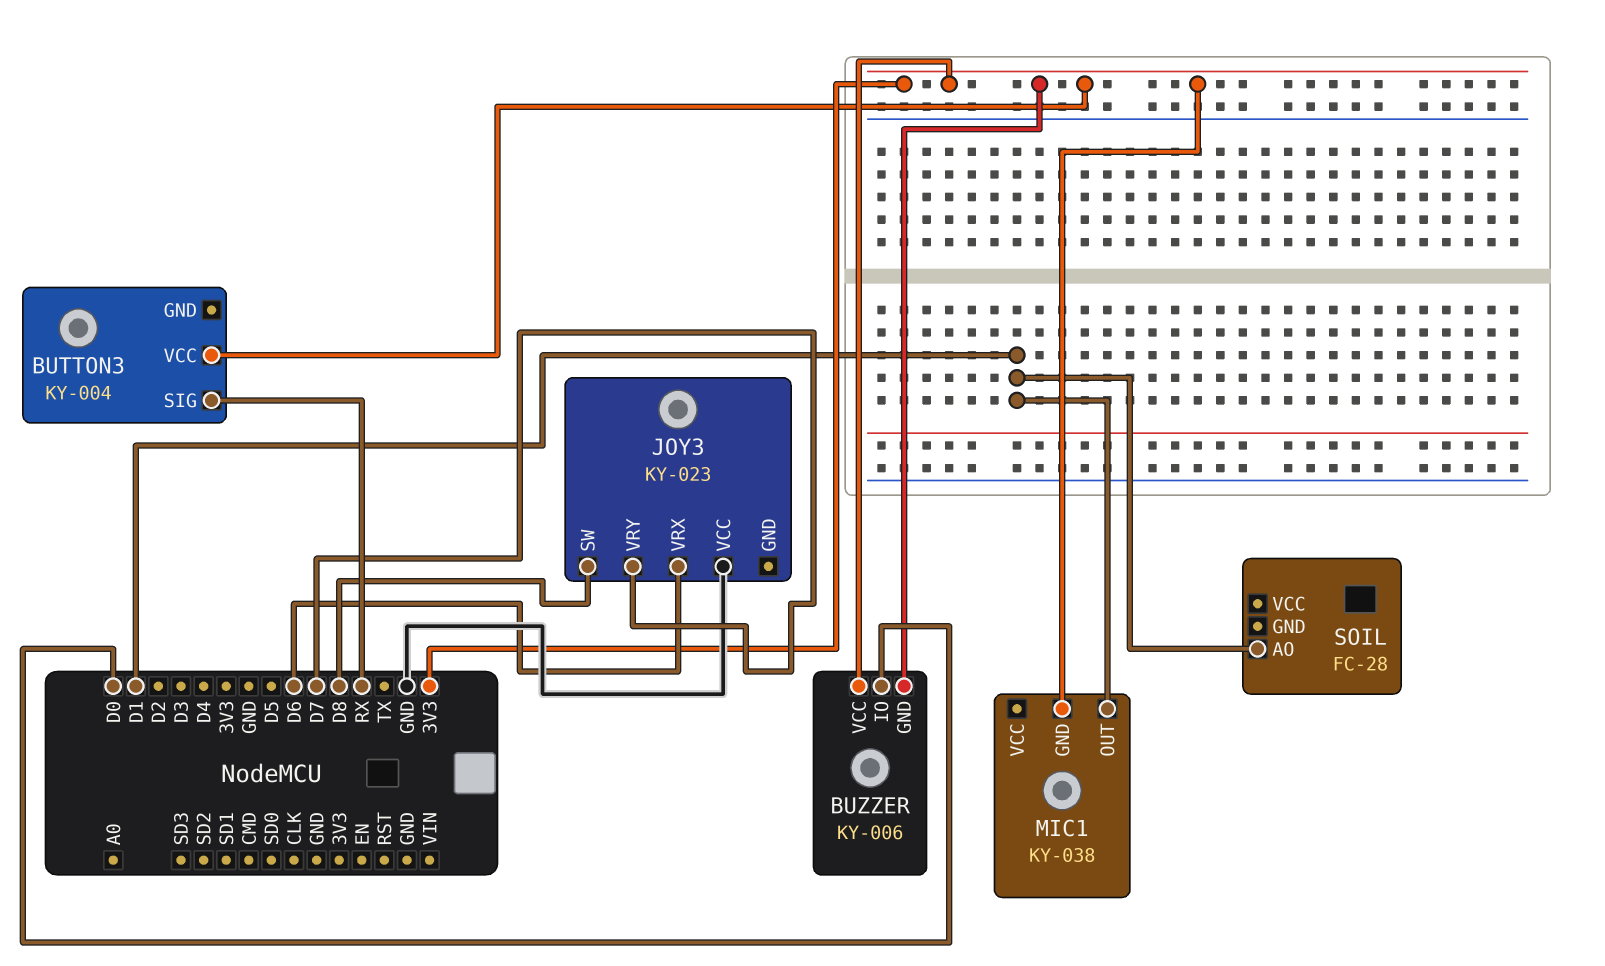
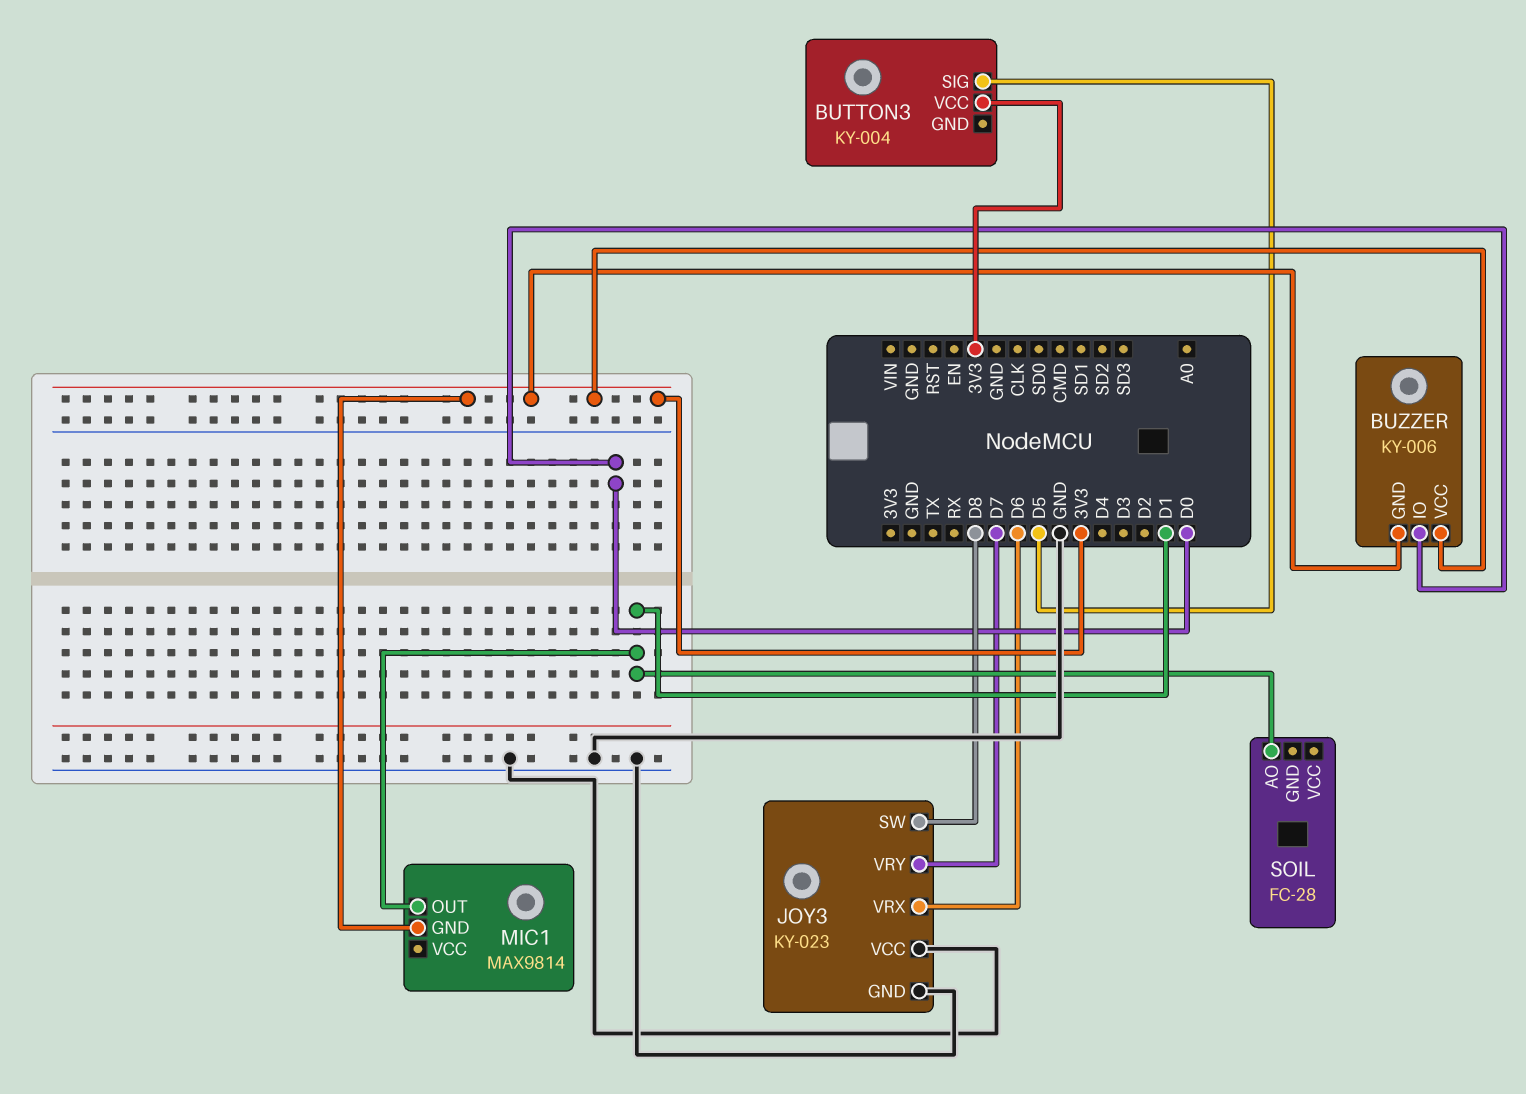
BUTTON3 pin SIG: RX -> D5
JOY3 pin GND: none -> GND
MIC1: KY-038 -> MAX9814

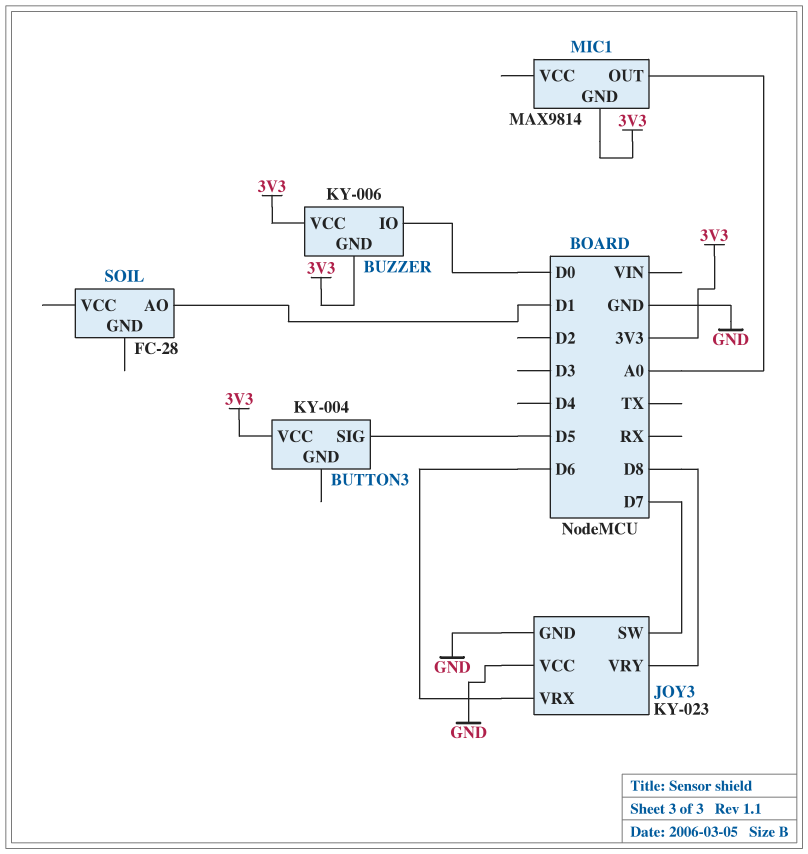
JOY3 pin SW: D8 -> D7
JOY3 pin VRY: D7 -> D8
MIC1 pin OUT: D1 -> A0

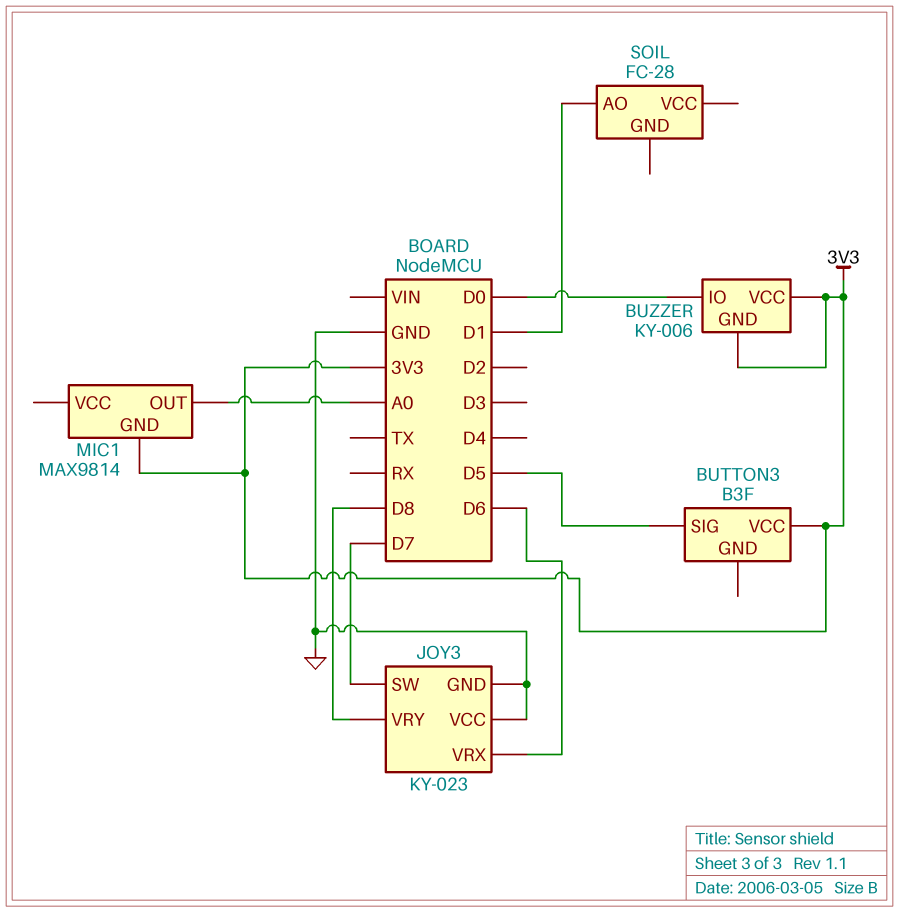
BUTTON3: KY-004 -> B3F

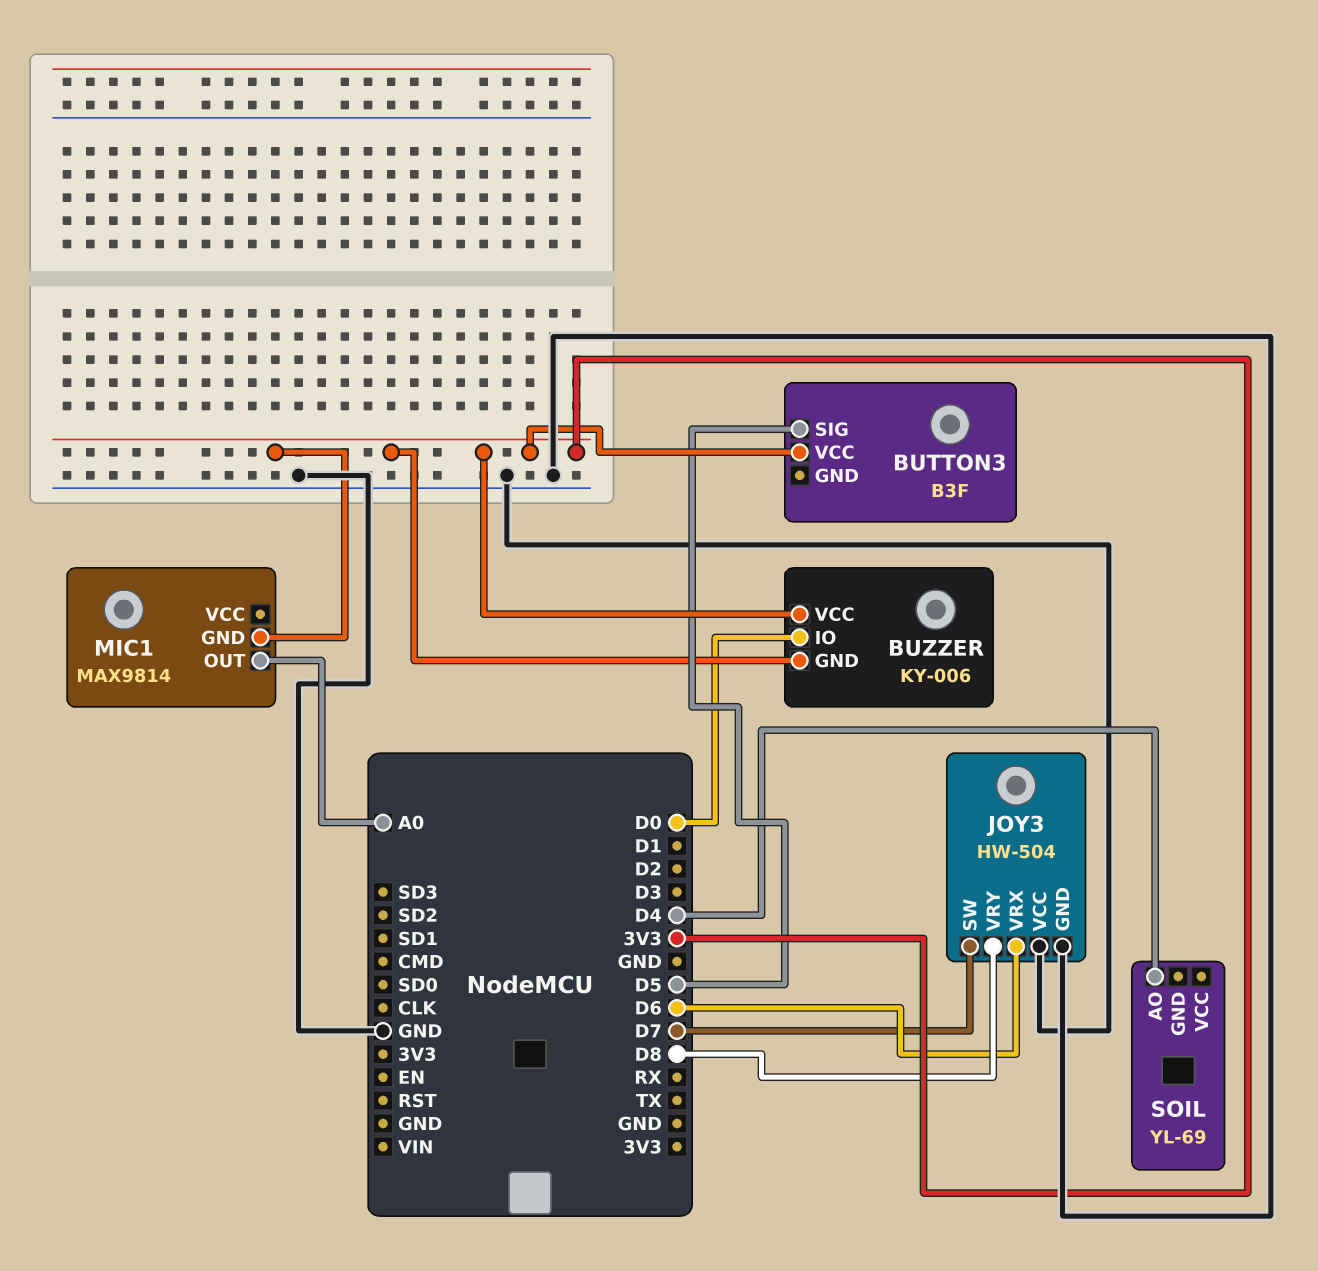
JOY3: KY-023 -> HW-504
SOIL: FC-28 -> YL-69
SOIL pin AO: D1 -> D4

